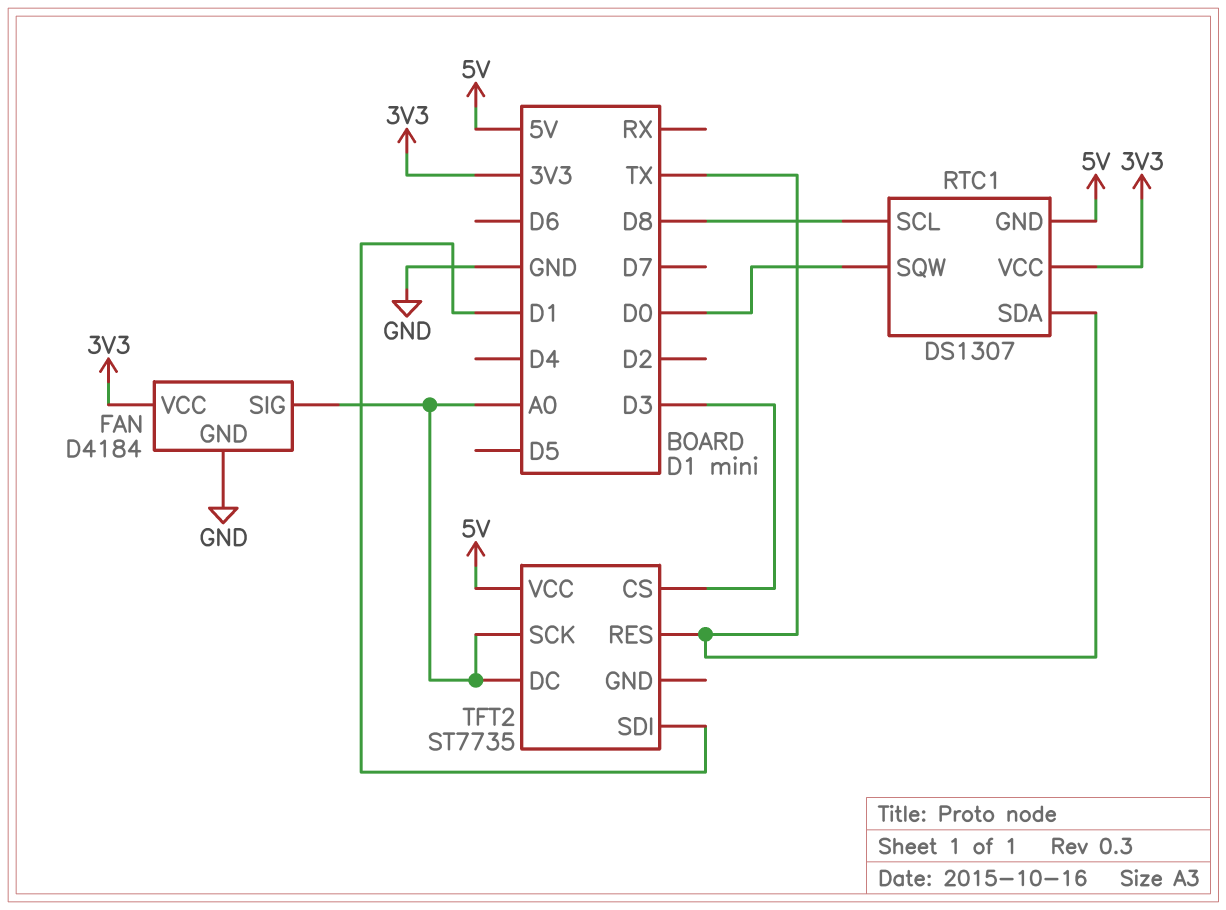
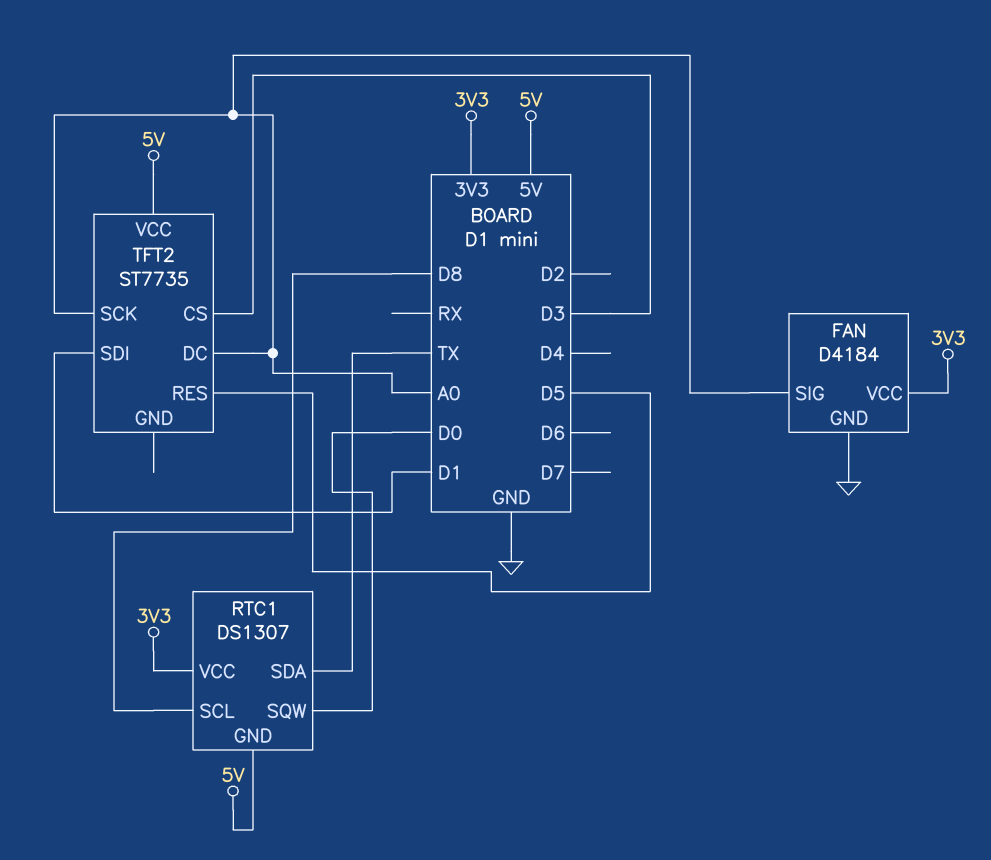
TFT2 pin RES: TX -> D5

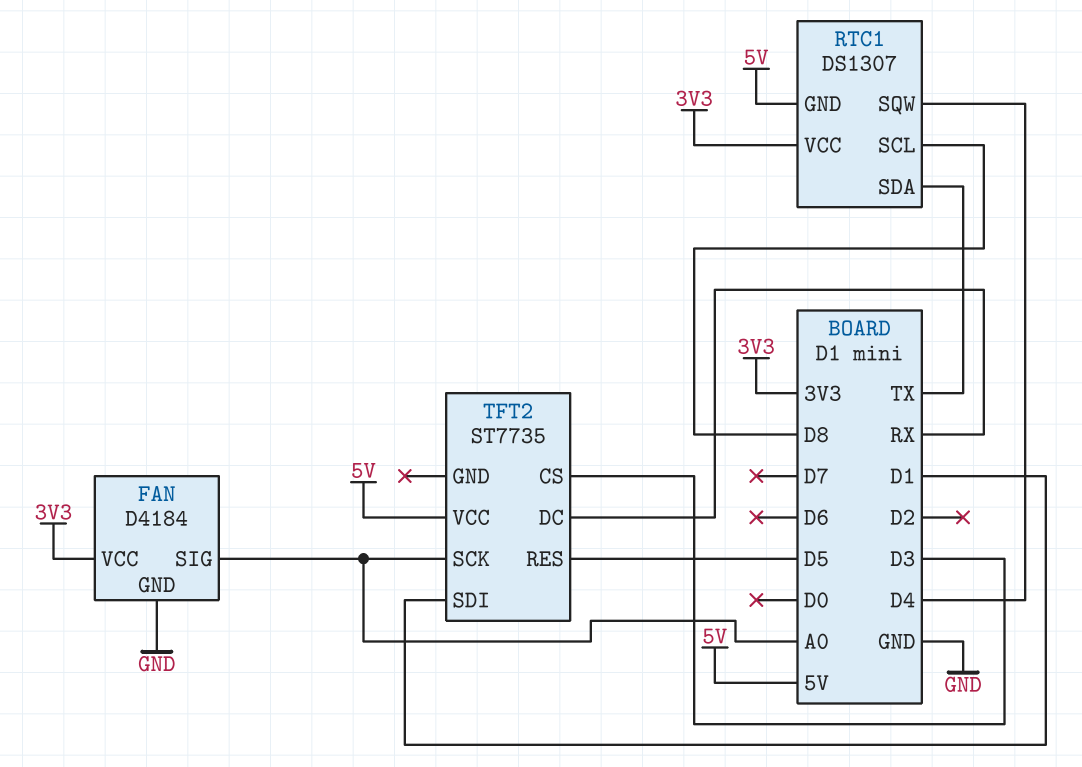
RTC1 pin SQW: D0 -> D4
TFT2 pin DC: A0 -> RX

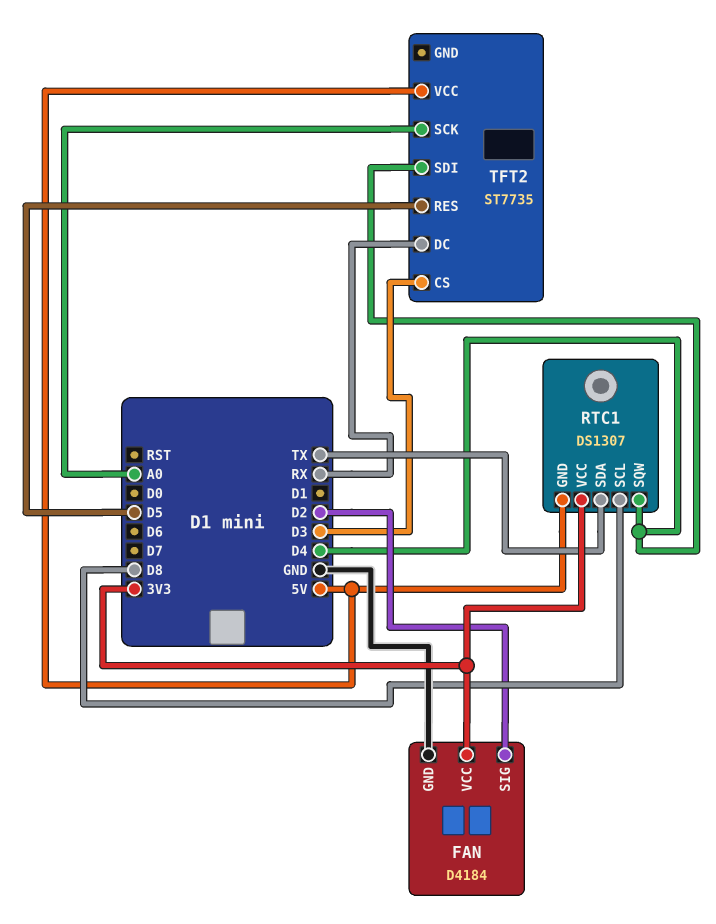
FAN pin SIG: A0 -> D2
TFT2 pin SDI: D1 -> D4

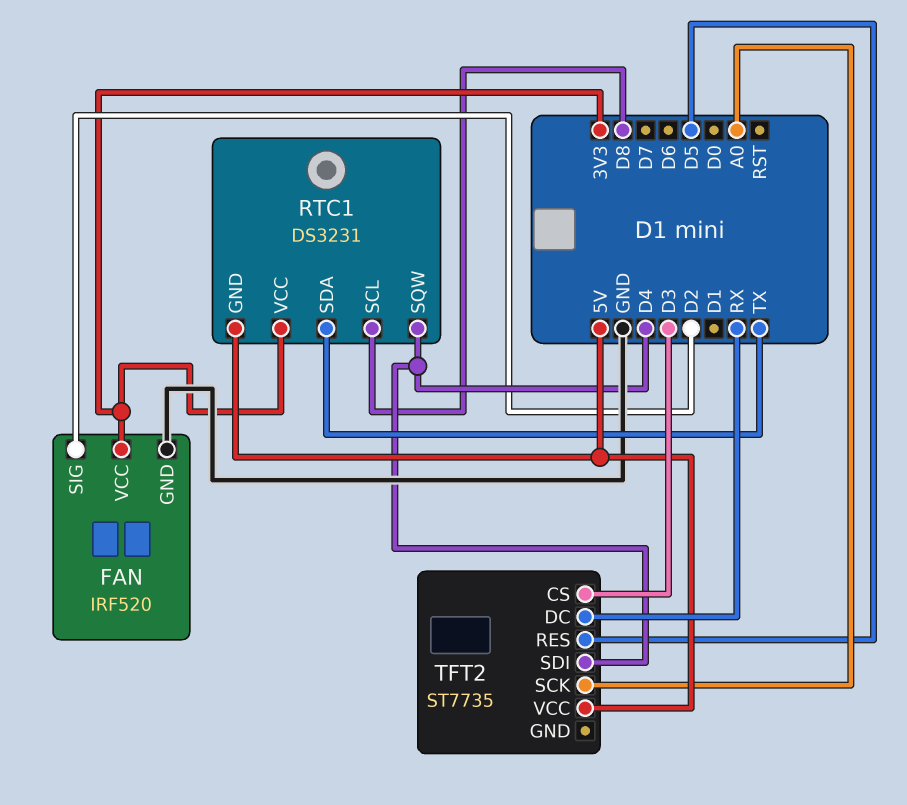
FAN: D4184 -> IRF520
RTC1: DS1307 -> DS3231

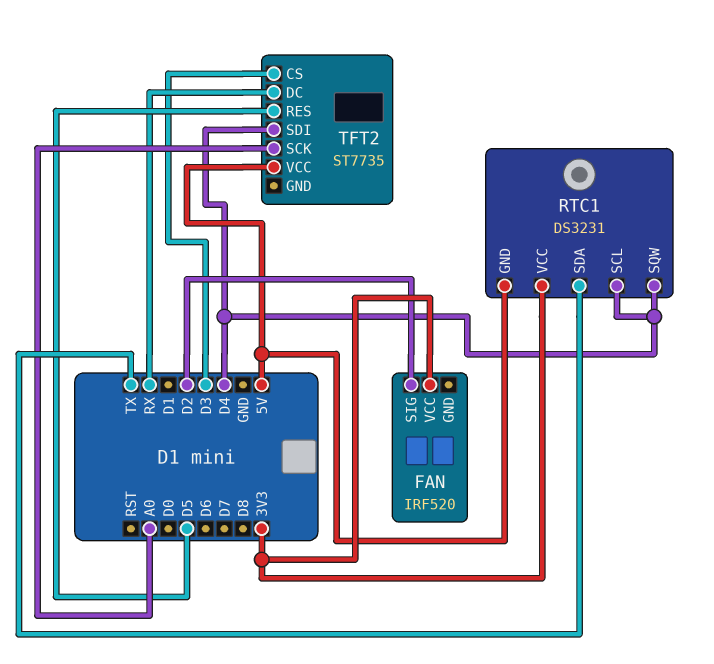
FAN pin GND: GND -> none
RTC1 pin SCL: D8 -> D4

